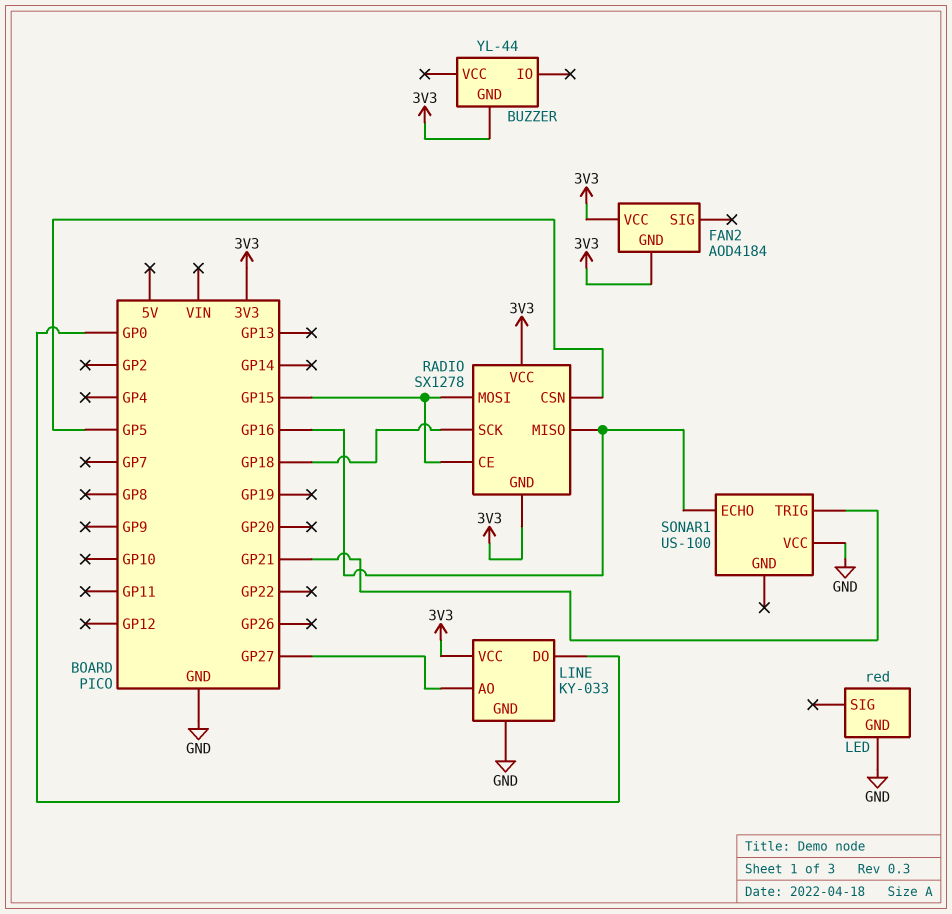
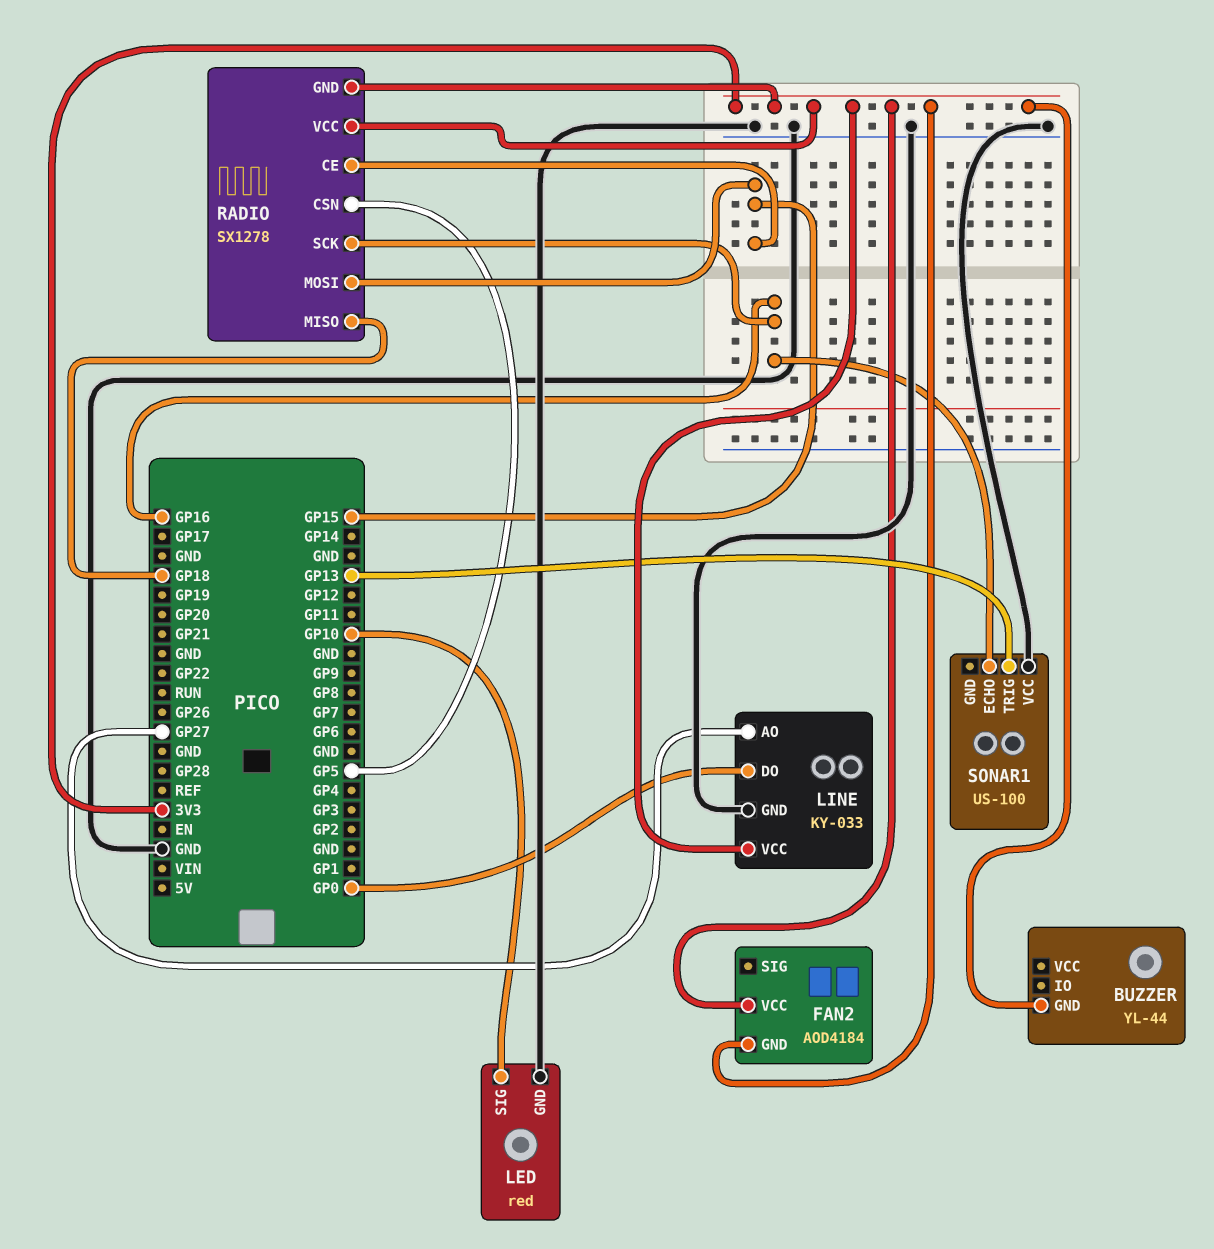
LED pin SIG: none -> GP10
RADIO pin MISO: GP16 -> GP18
RADIO pin SCK: GP18 -> GP16
SONAR1 pin TRIG: GP21 -> GP13

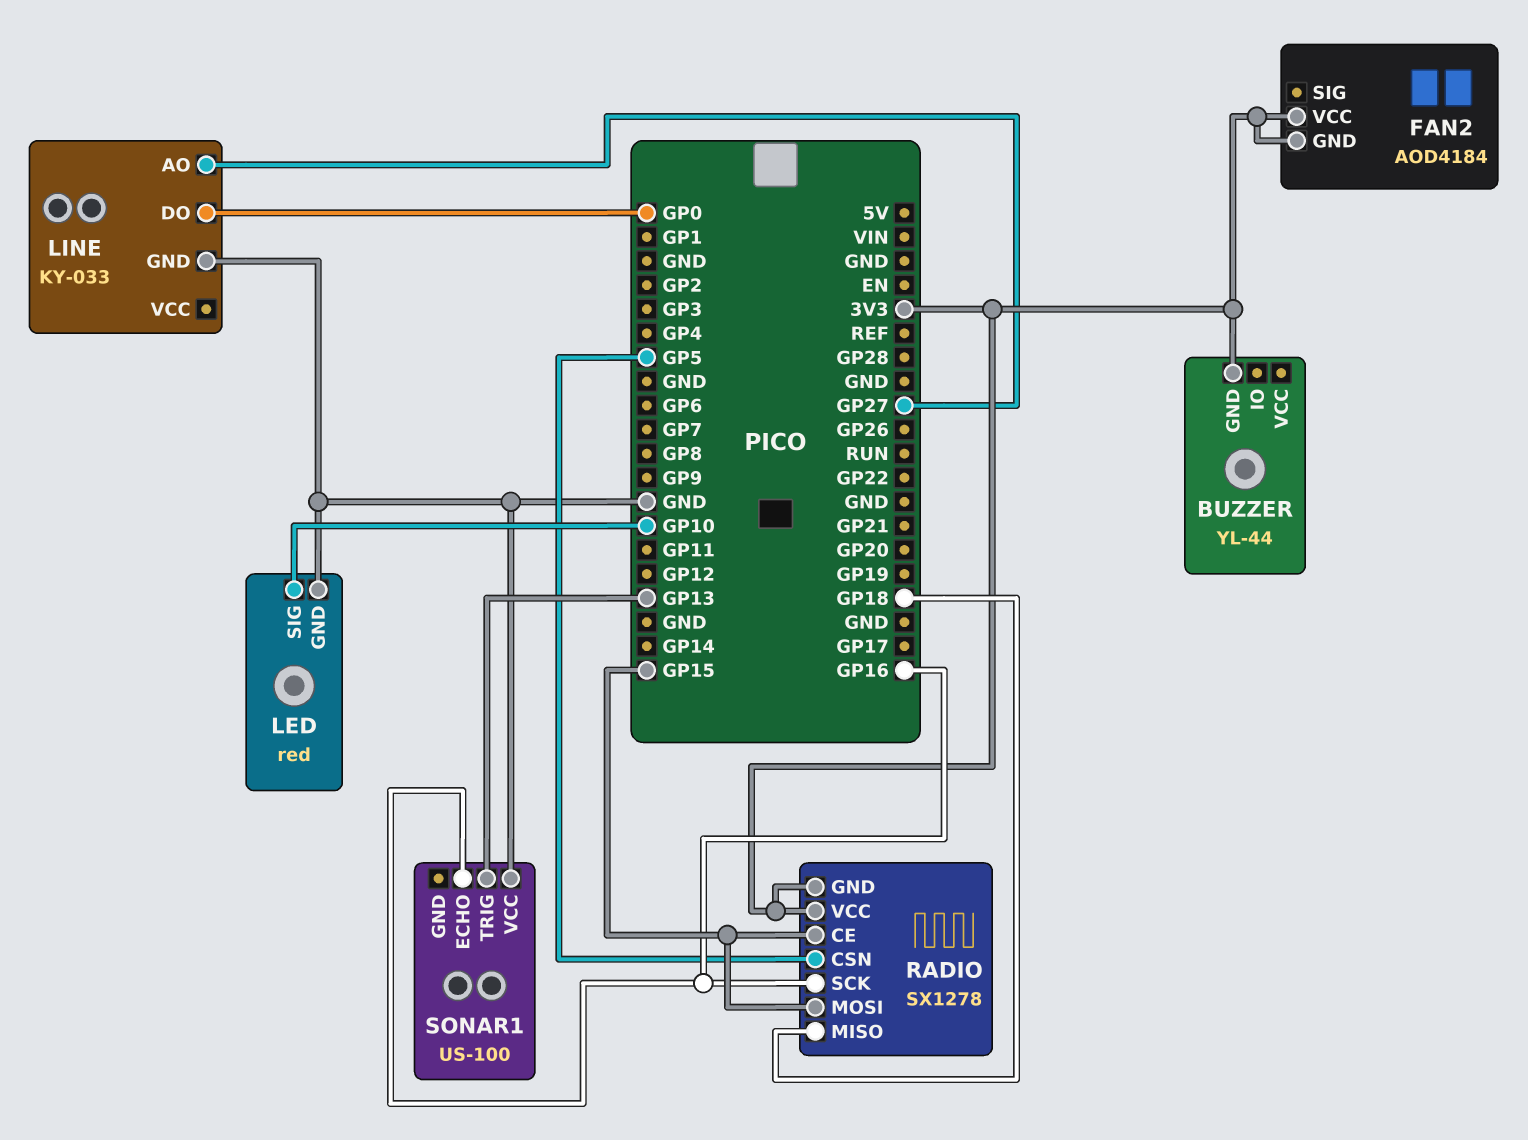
LINE pin VCC: 3V3 -> none

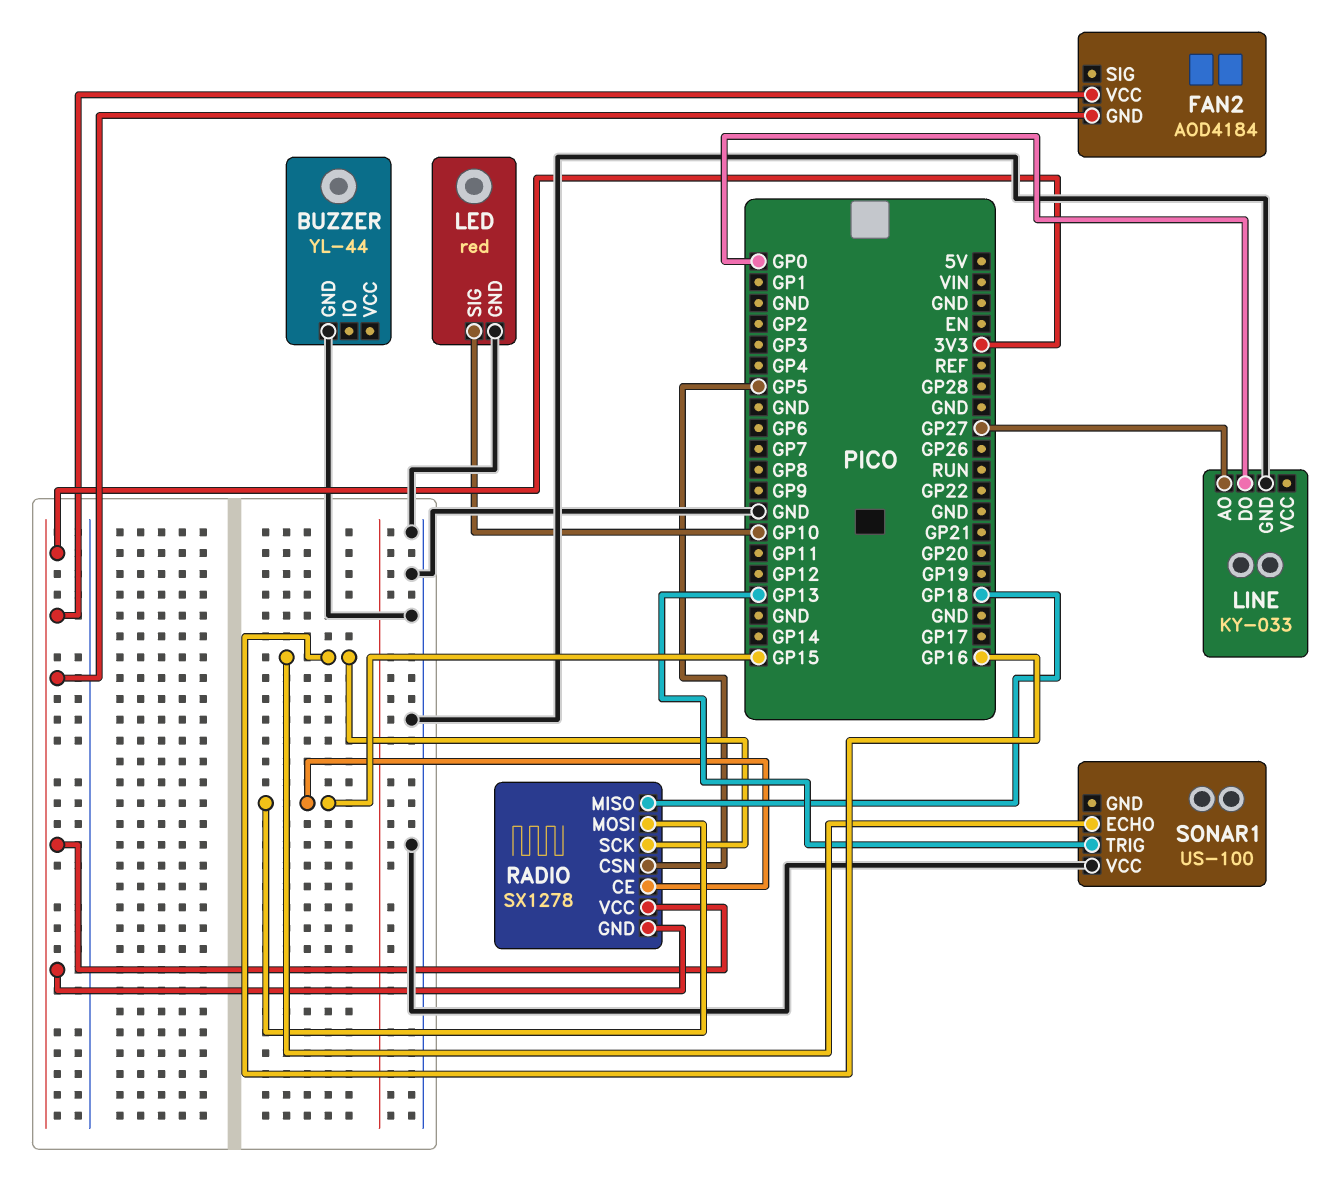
BUZZER pin GND: 3V3 -> GND

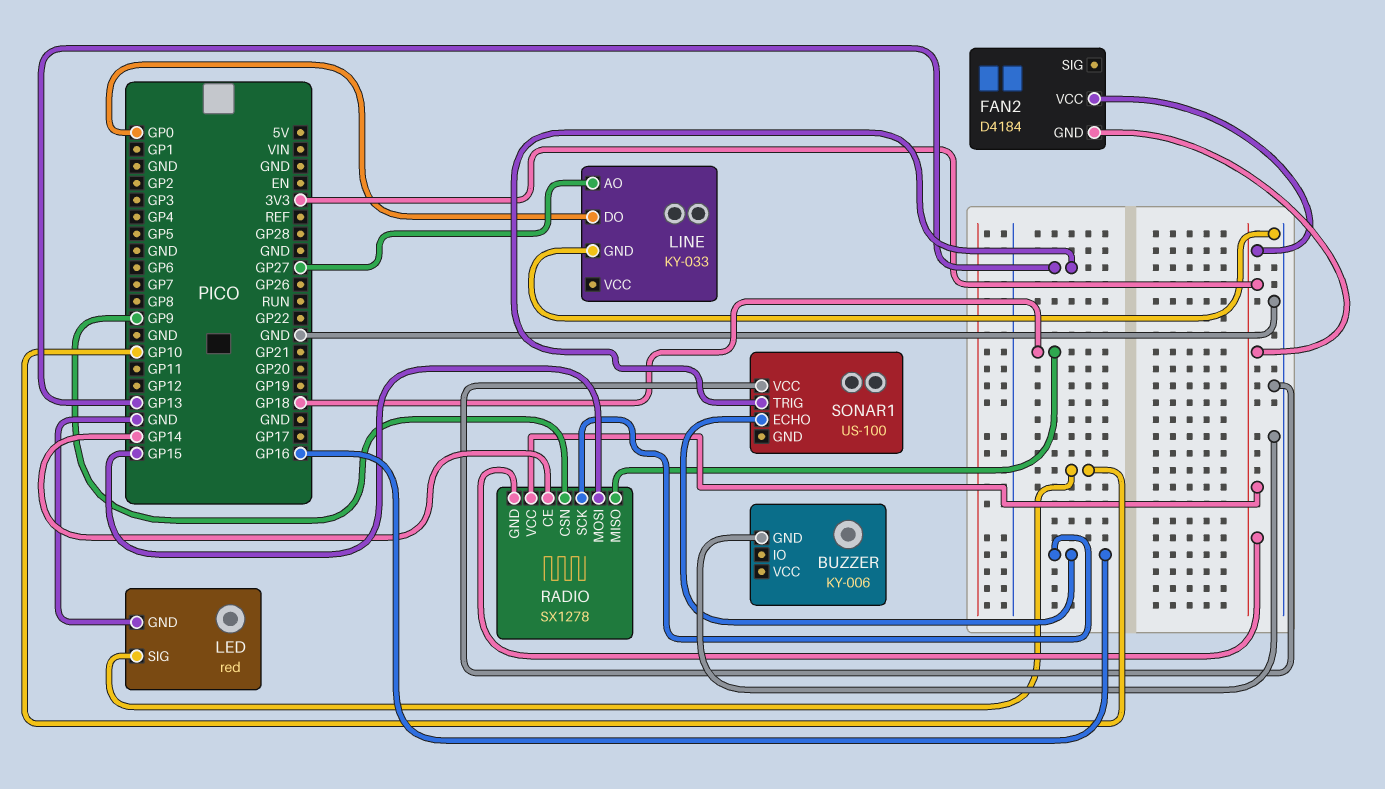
BUZZER: YL-44 -> KY-006
FAN2: AOD4184 -> D4184
RADIO pin CE: GP15 -> GP14
RADIO pin CSN: GP5 -> GP9

